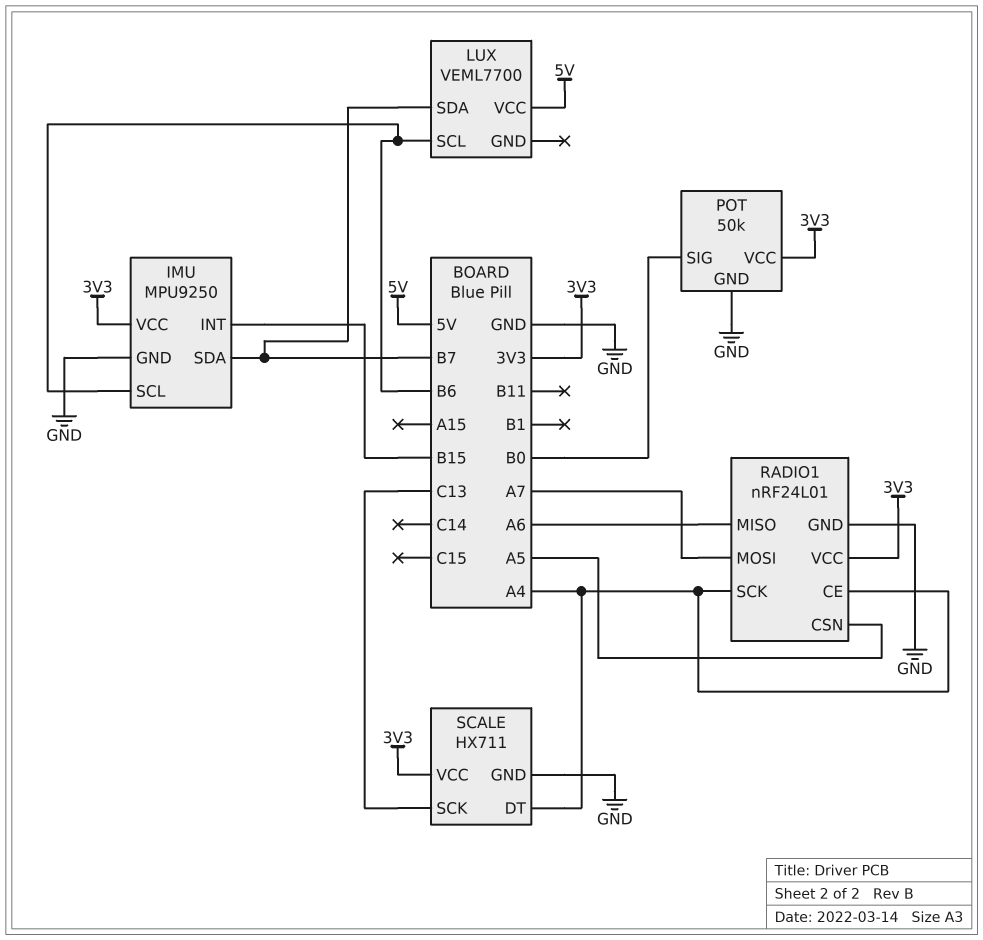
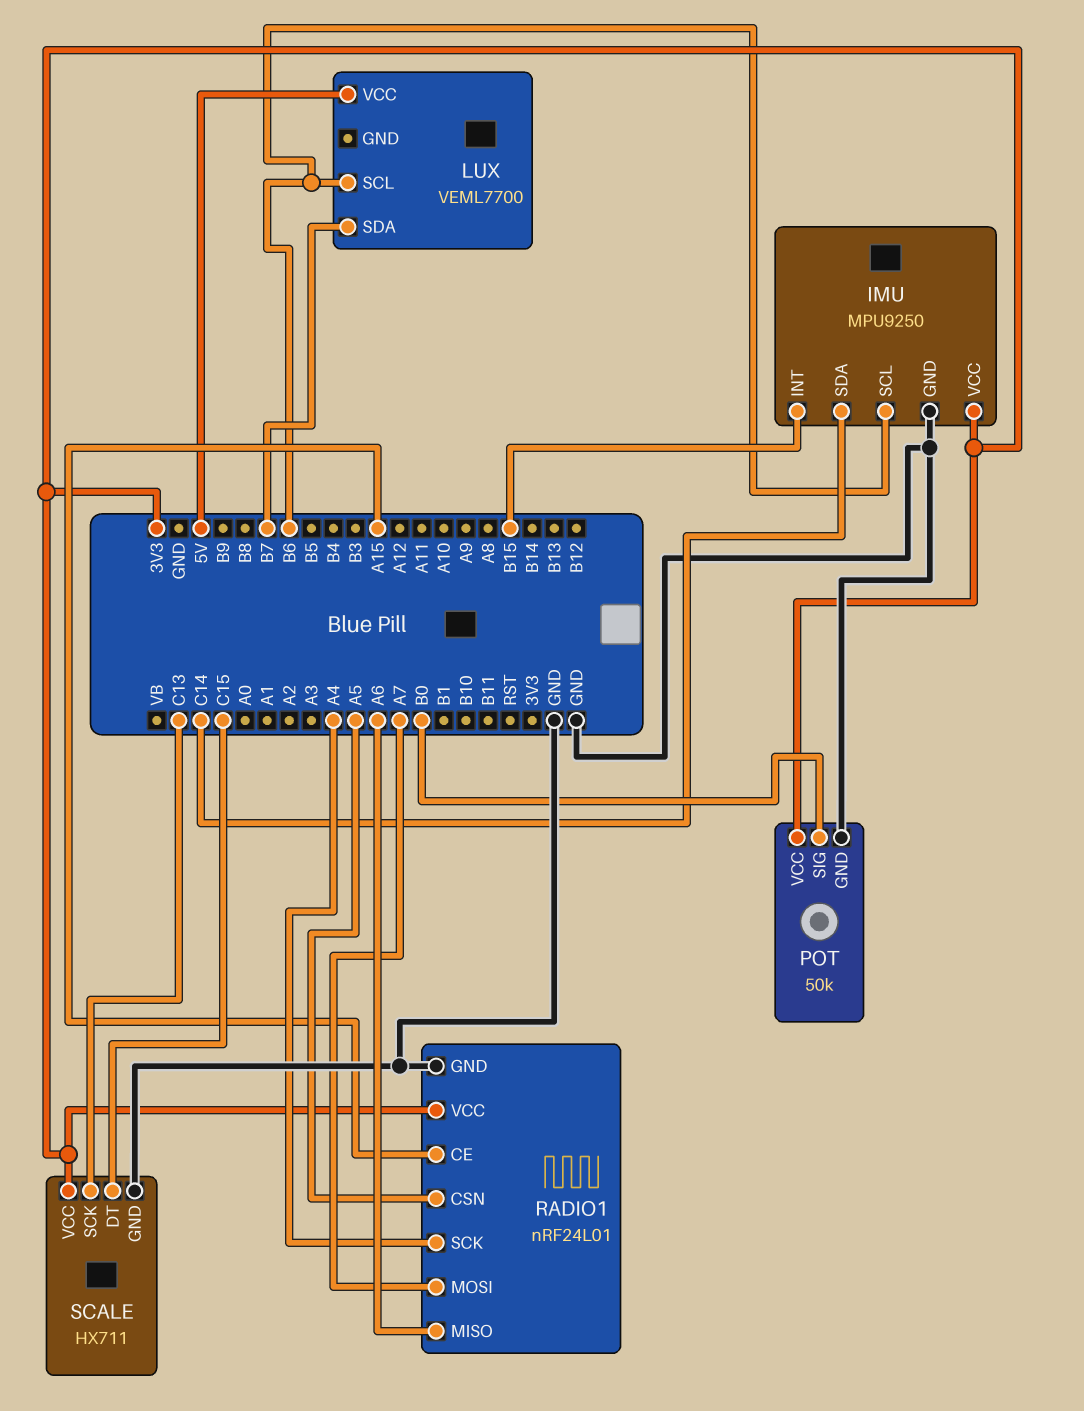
IMU pin SDA: B7 -> C14
RADIO1 pin CE: A4 -> A15
SCALE pin DT: A4 -> C15

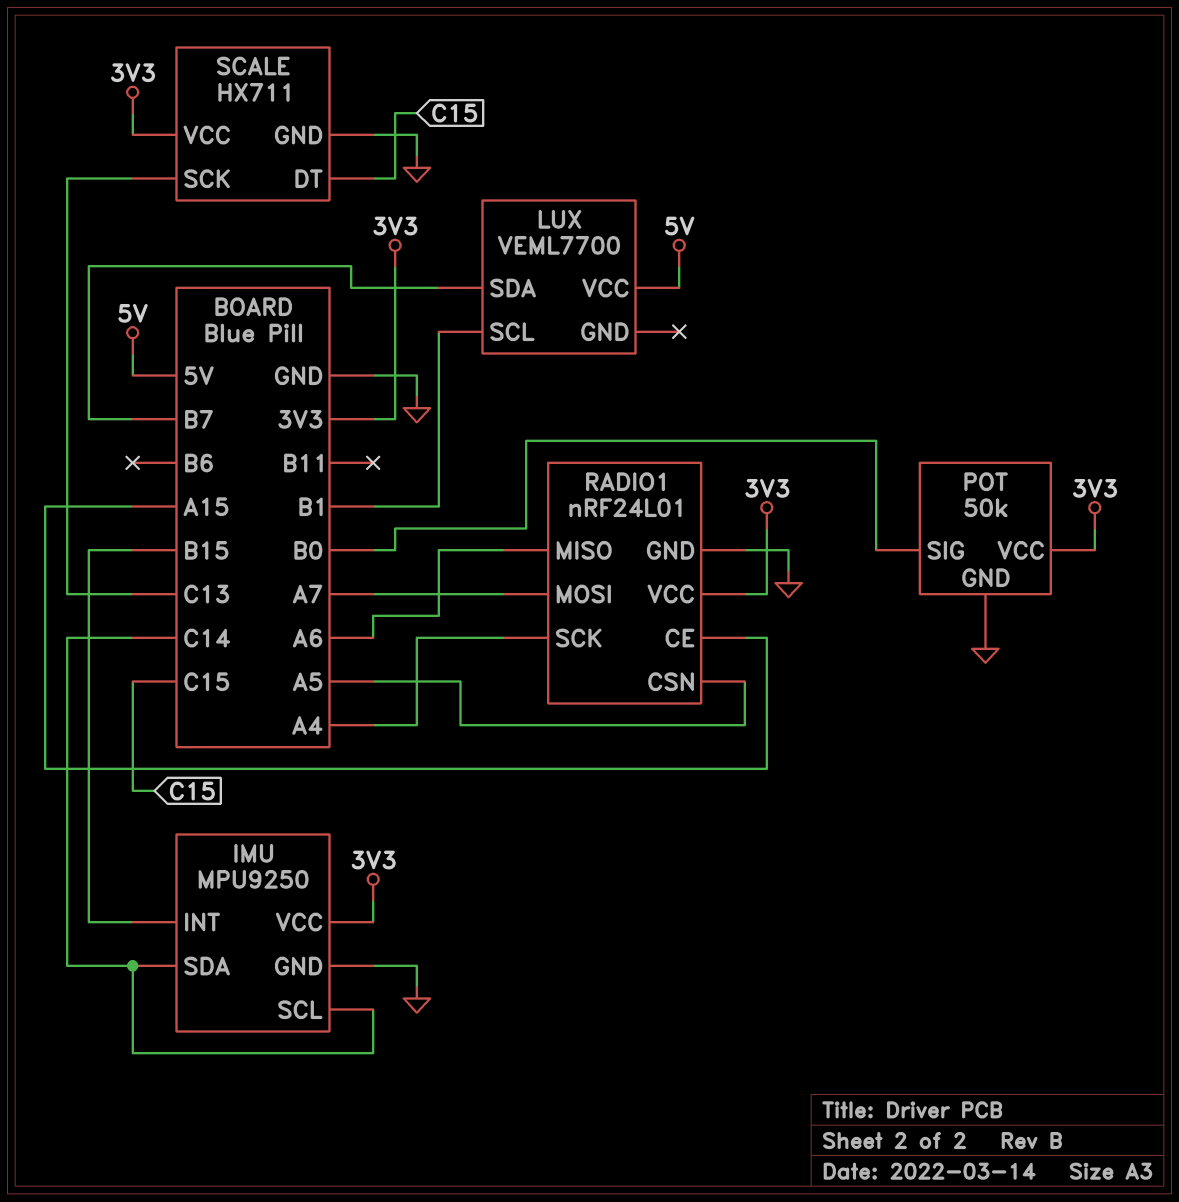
IMU pin SCL: B6 -> C14
LUX pin SCL: B6 -> B1

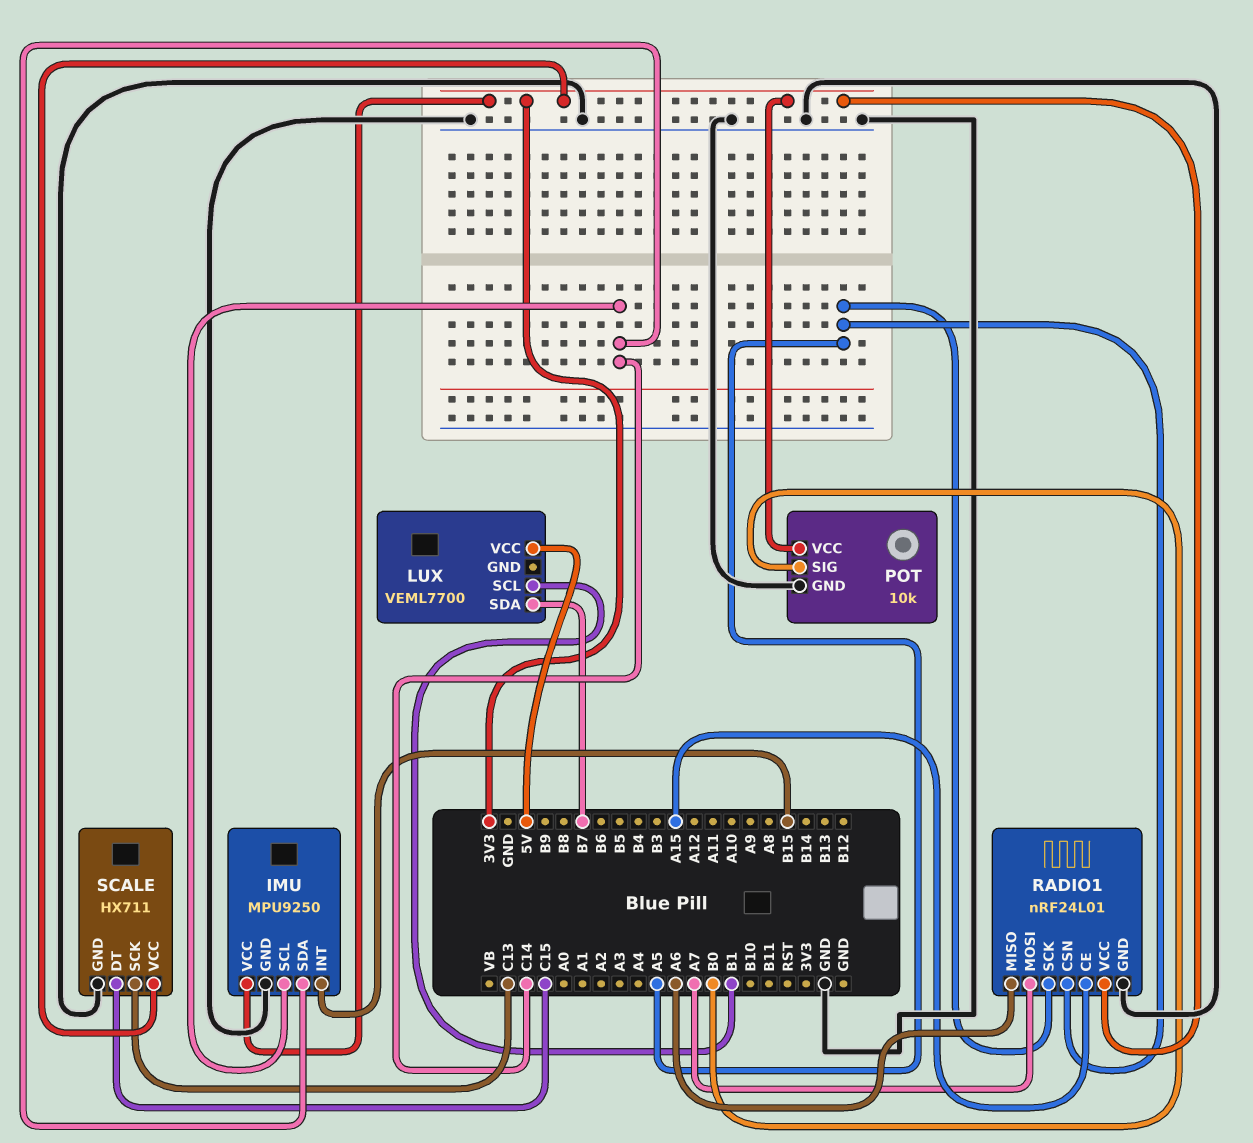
POT: 50k -> 10k
RADIO1 pin SCK: A4 -> A5

